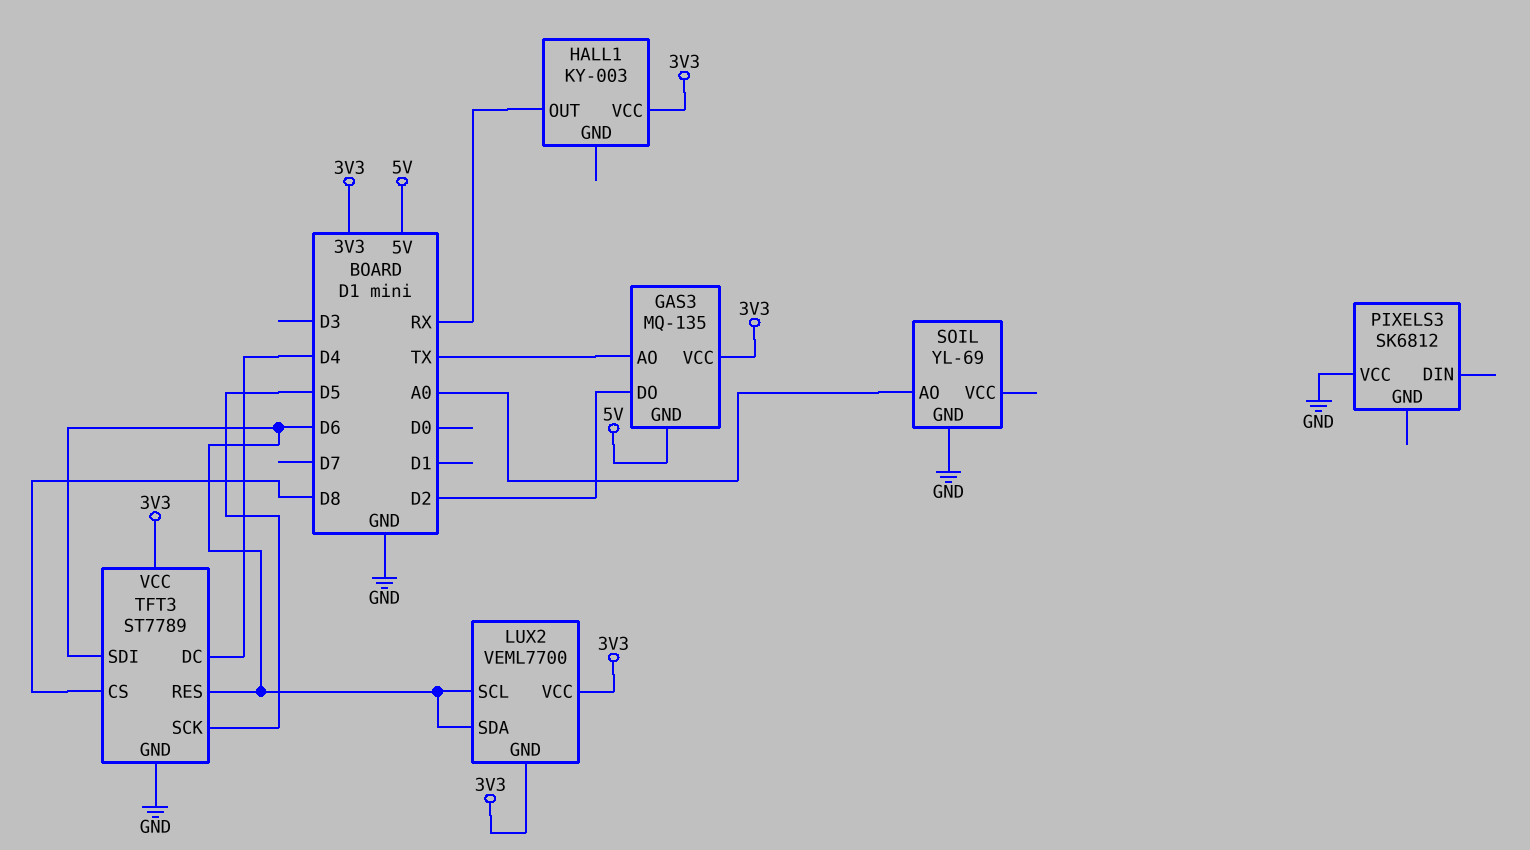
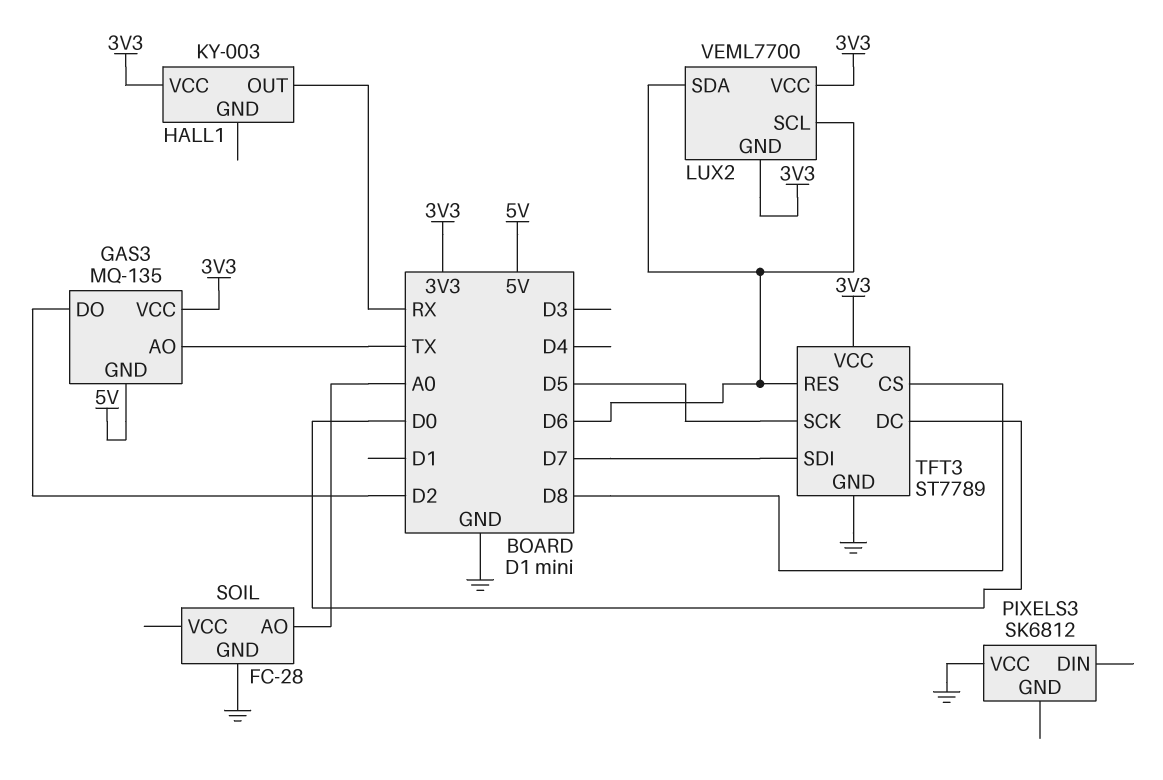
SOIL: YL-69 -> FC-28
TFT3 pin DC: D4 -> D0
TFT3 pin SDI: D6 -> D7

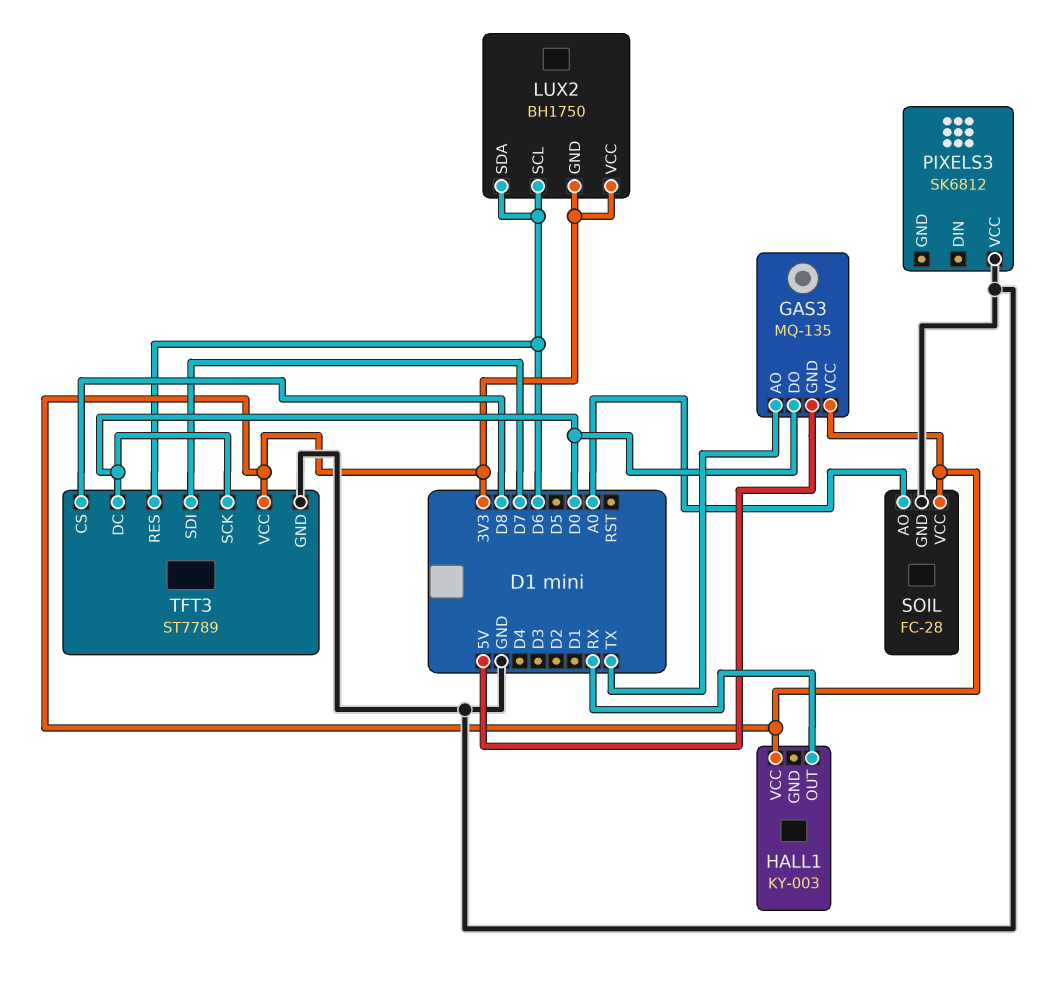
GAS3 pin DO: D2 -> D0
LUX2: VEML7700 -> BH1750
SOIL pin VCC: none -> 3V3
TFT3 pin SCK: D5 -> D0

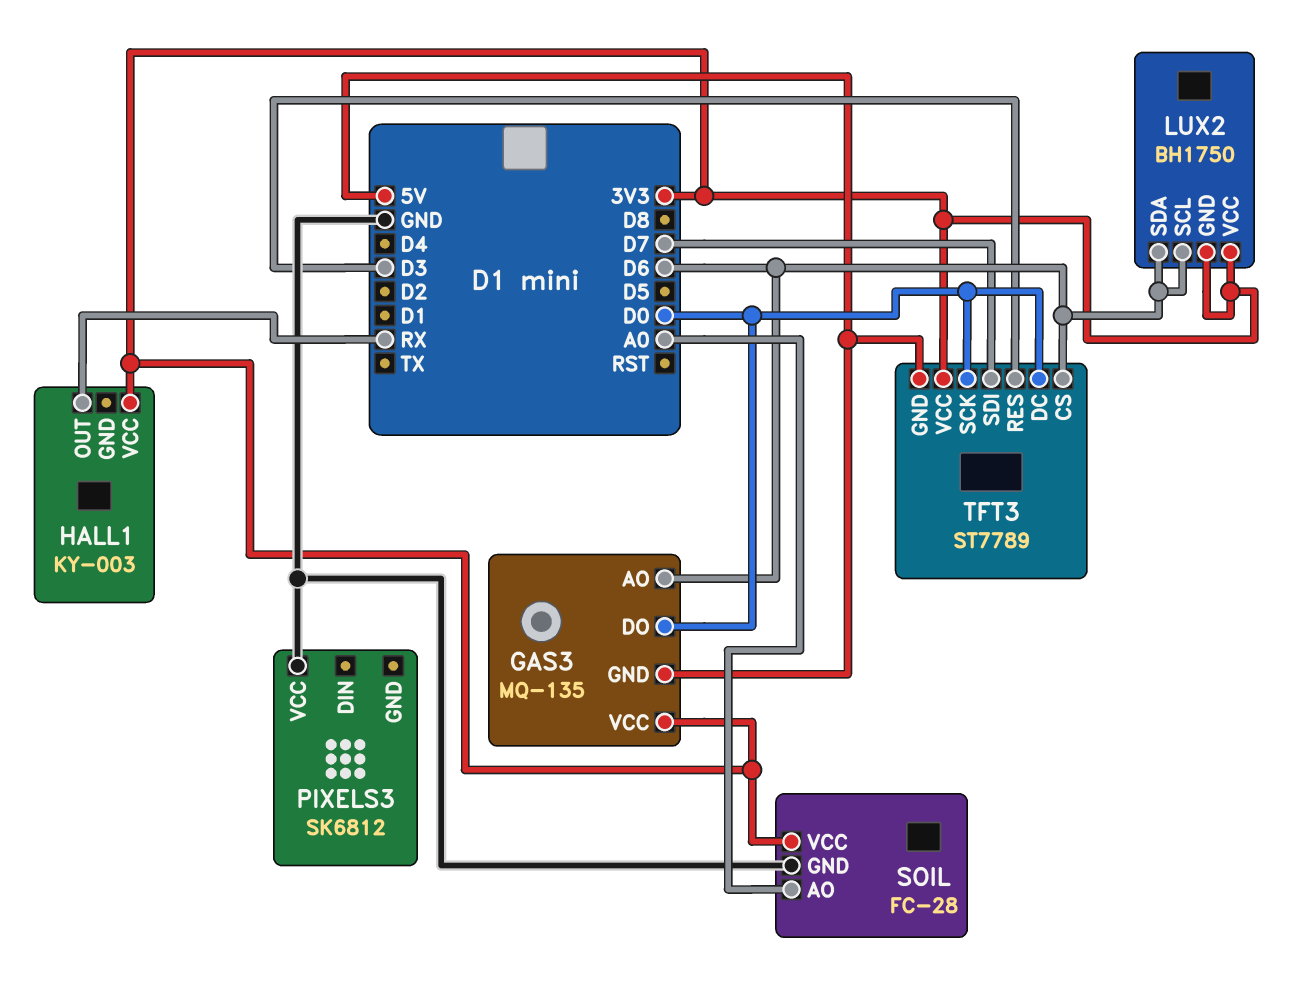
GAS3 pin AO: TX -> D6
TFT3 pin CS: D8 -> D6
TFT3 pin GND: GND -> 5V
TFT3 pin RES: D6 -> D3

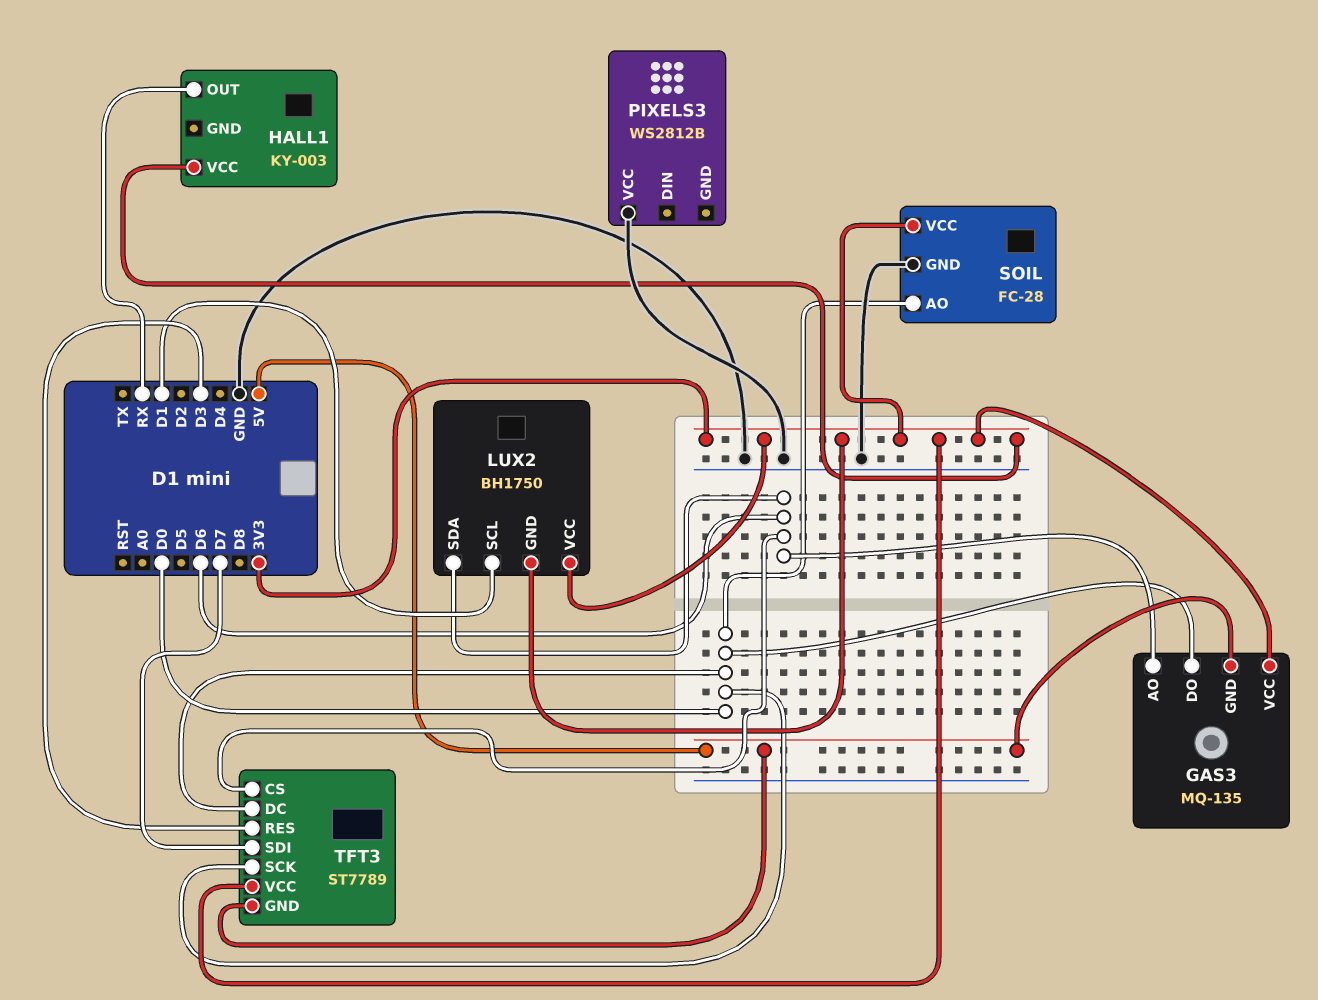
LUX2 pin SCL: D6 -> D1
PIXELS3: SK6812 -> WS2812B
SOIL pin AO: A0 -> D0

